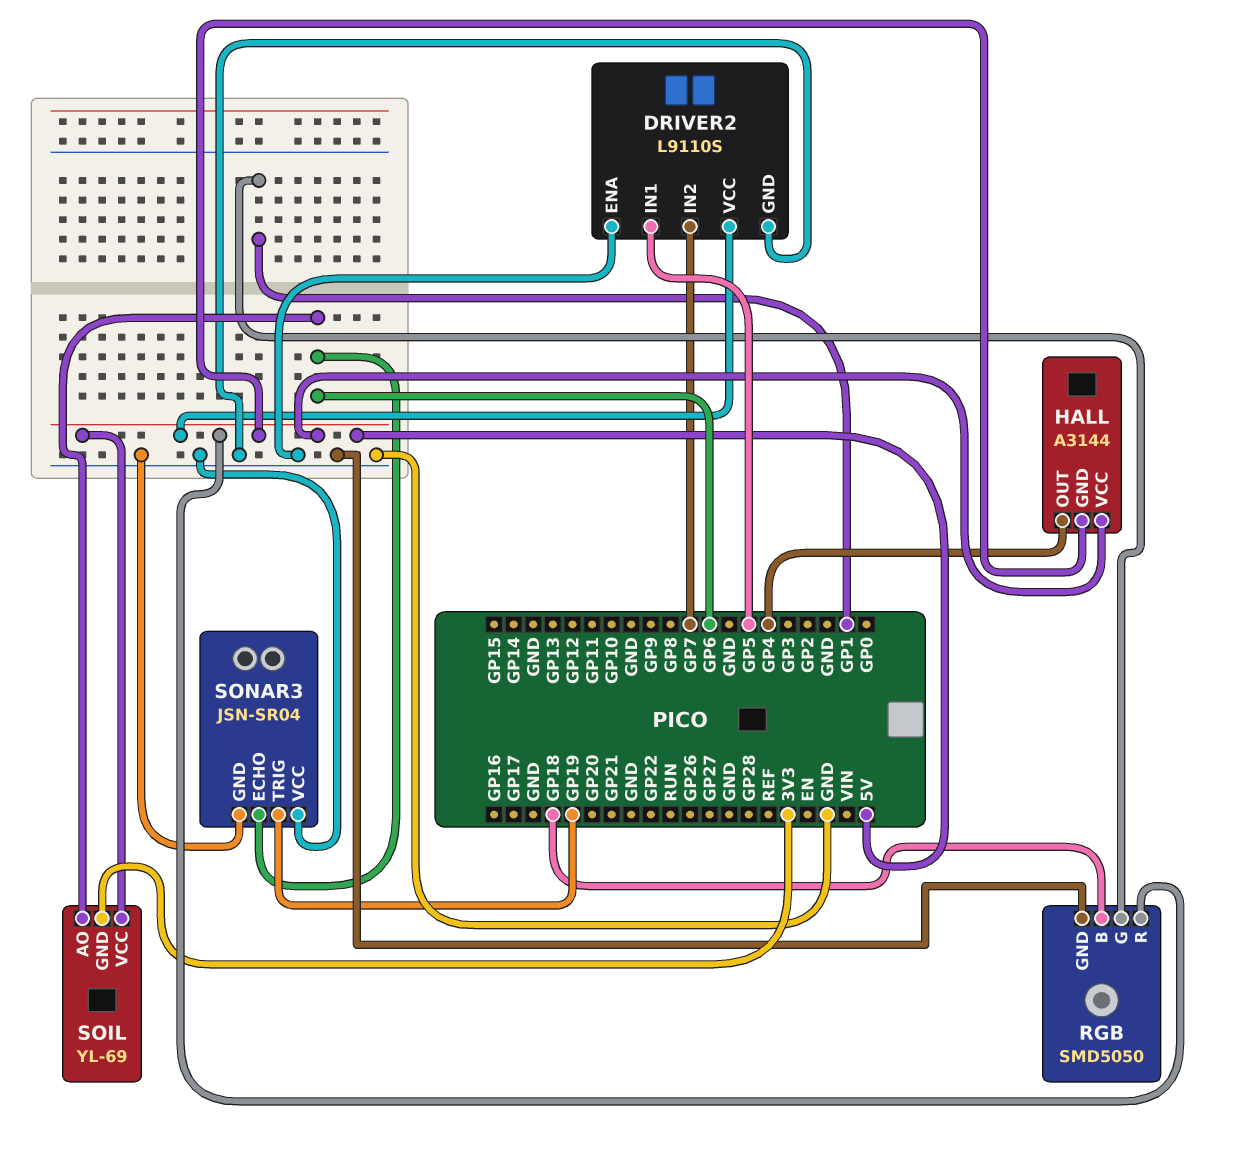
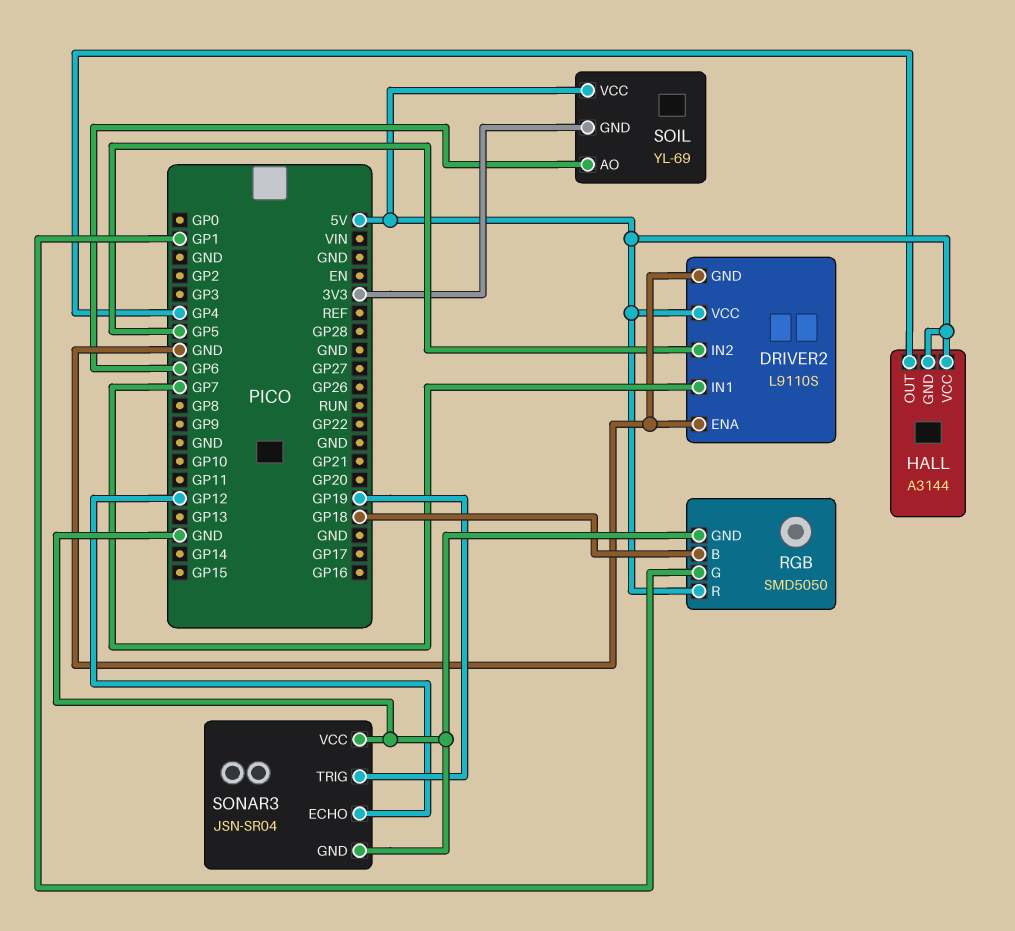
DRIVER2 pin IN1: GP5 -> GP7
DRIVER2 pin IN2: GP7 -> GP5
SONAR3 pin ECHO: GP6 -> GP12

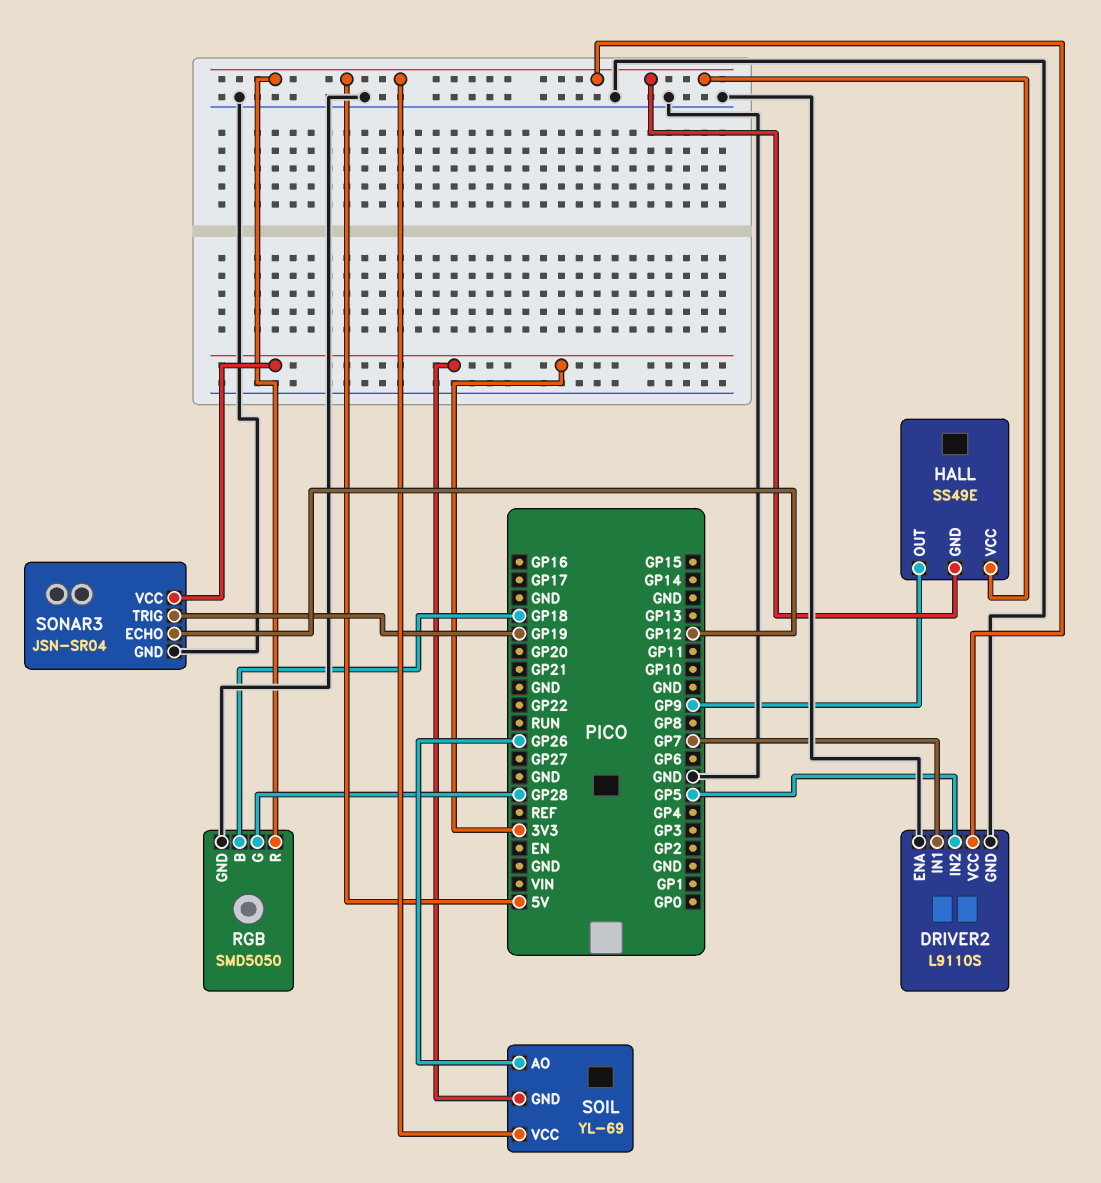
HALL: A3144 -> SS49E
HALL pin OUT: GP4 -> GP9
RGB pin G: GP1 -> GP28
SOIL pin AO: GP6 -> GP26
SONAR3 pin VCC: GND -> 3V3

